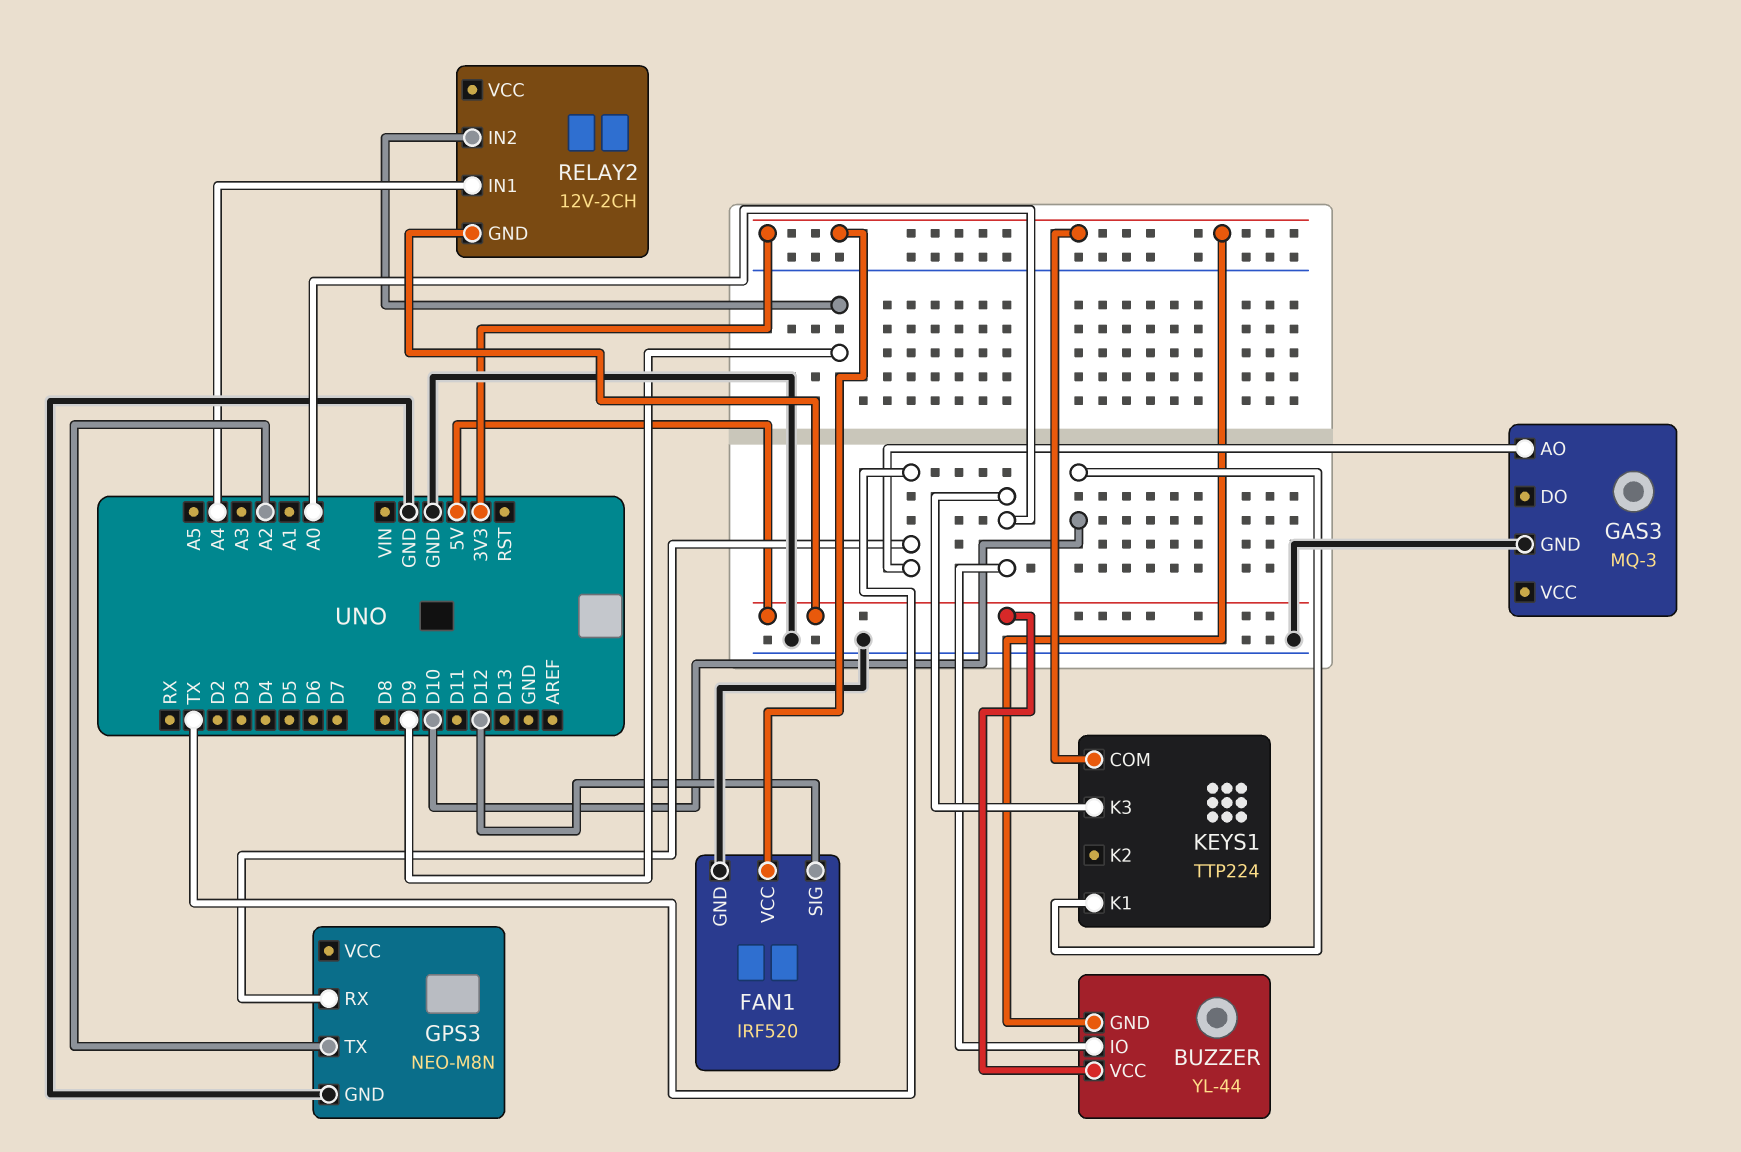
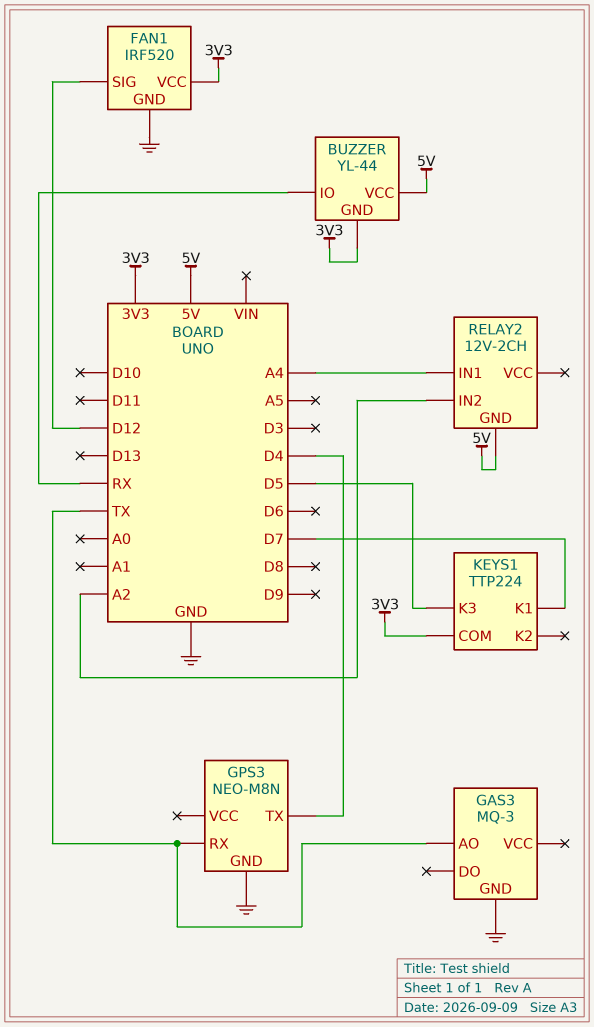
BUZZER pin IO: A0 -> RX
GPS3 pin TX: A2 -> D4
KEYS1 pin K1: D10 -> D7
KEYS1 pin K3: A0 -> D5
RELAY2 pin IN2: D9 -> A2

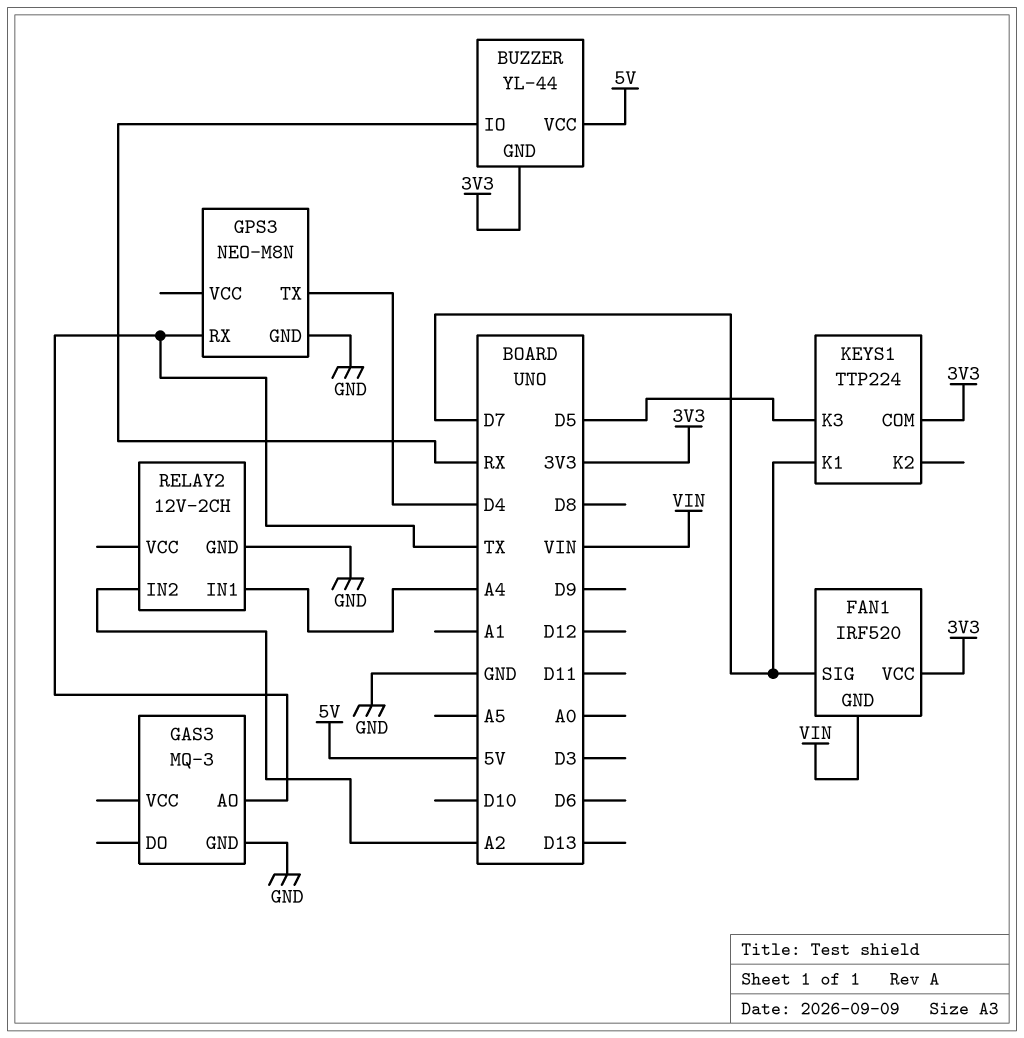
FAN1 pin GND: GND -> VIN
FAN1 pin SIG: D12 -> D7
RELAY2 pin GND: 5V -> GND

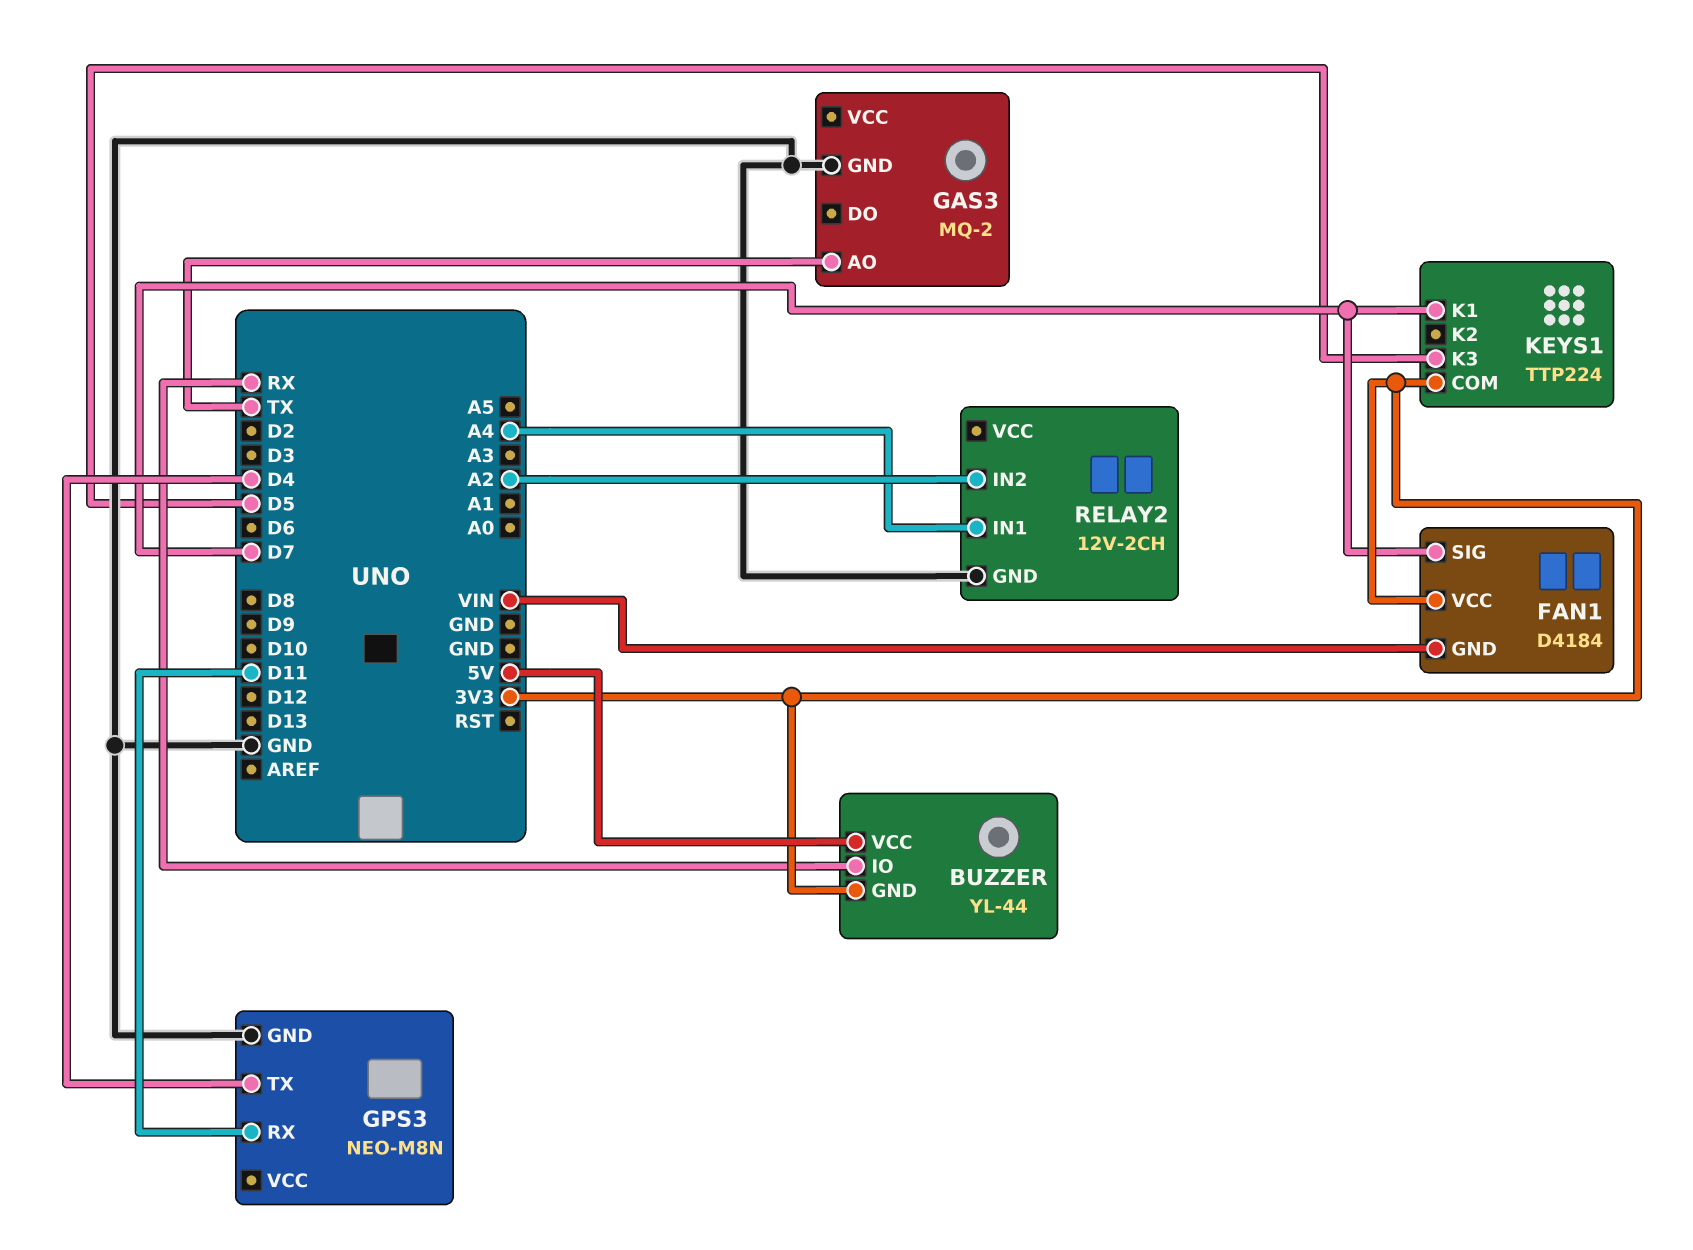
FAN1: IRF520 -> D4184
GAS3: MQ-3 -> MQ-2
GPS3 pin RX: TX -> D11

